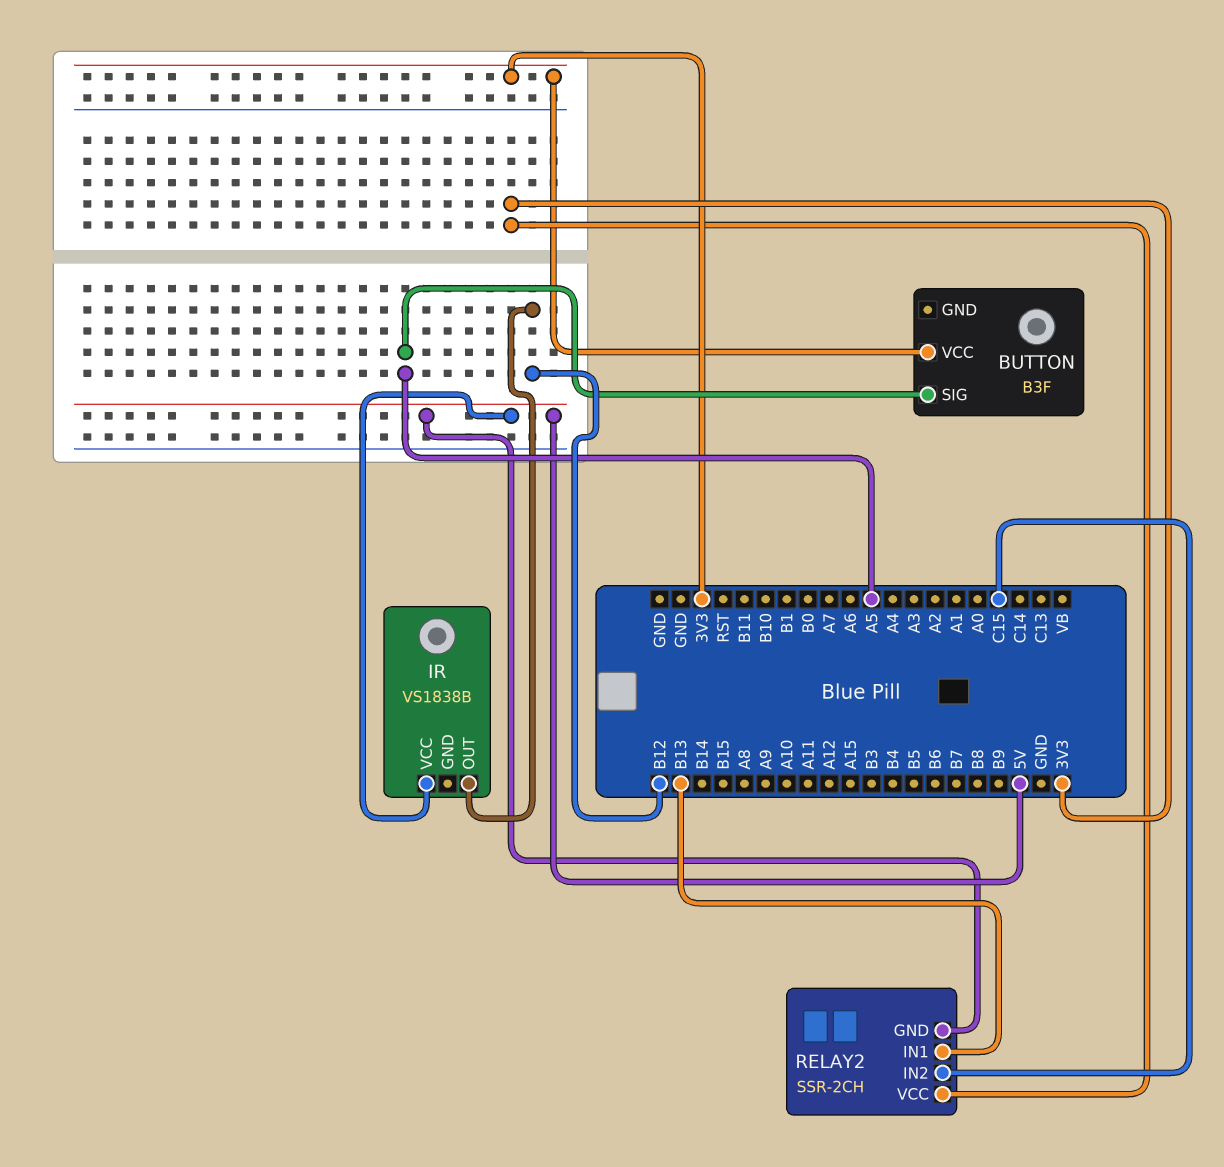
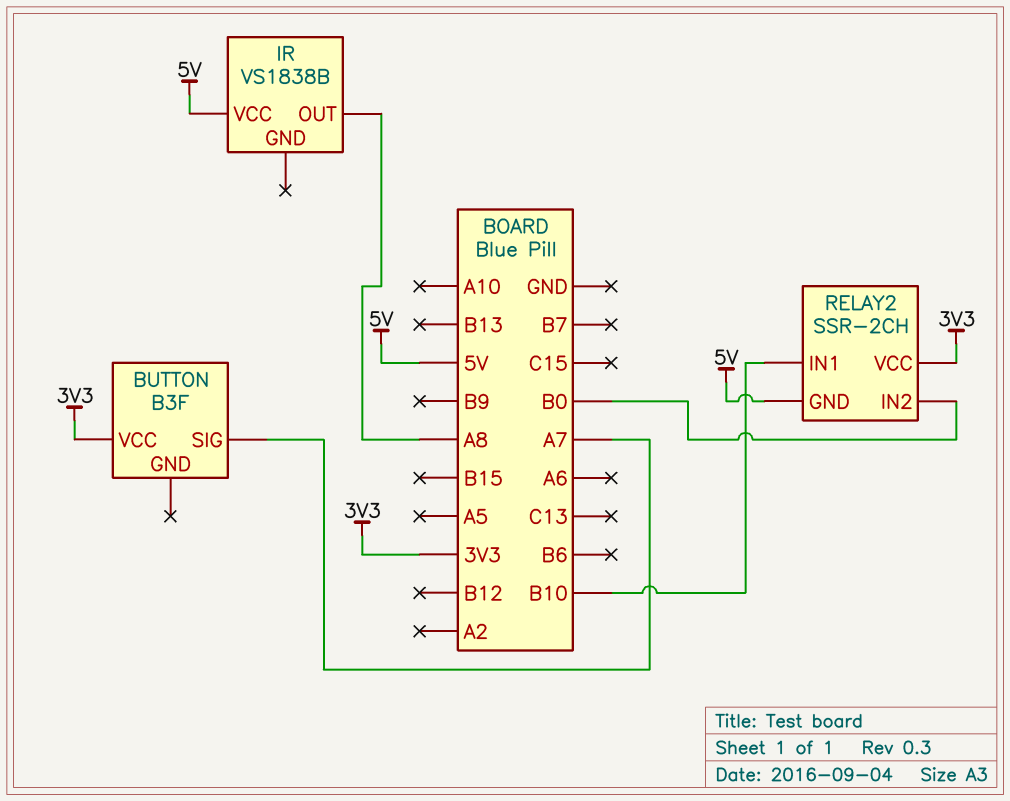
BUTTON pin SIG: A5 -> A7
IR pin OUT: B12 -> A8
RELAY2 pin IN1: B13 -> B10
RELAY2 pin IN2: C15 -> B0

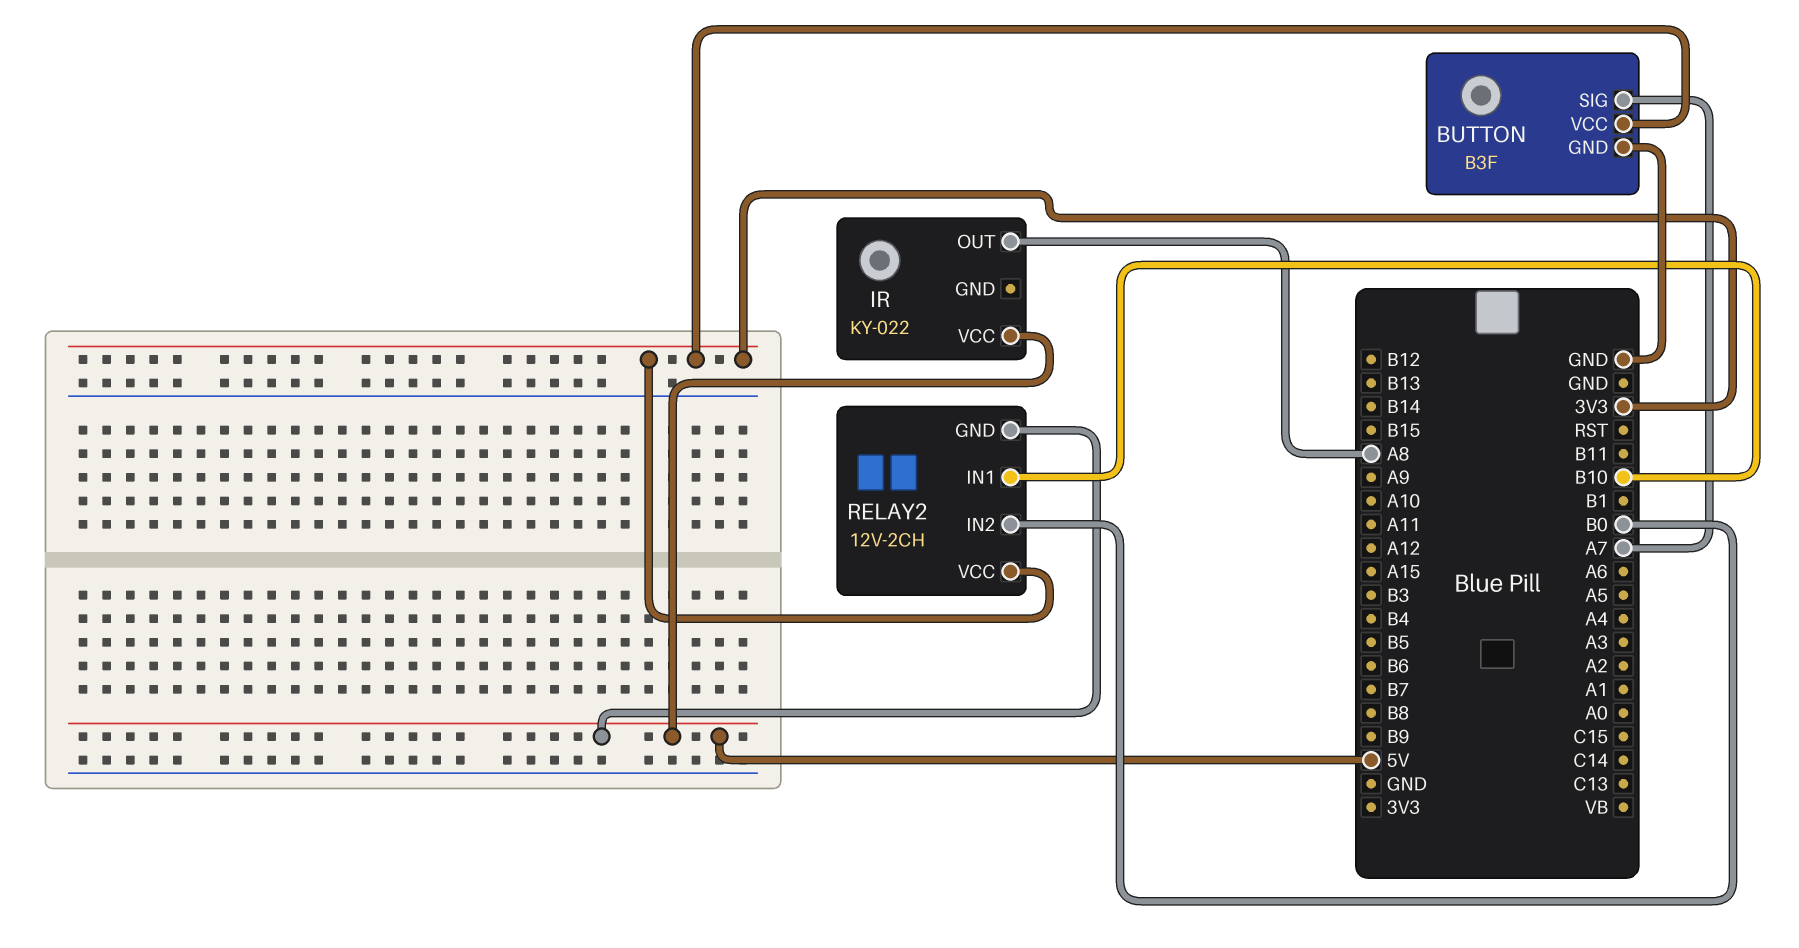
BUTTON pin GND: none -> GND
IR: VS1838B -> KY-022
RELAY2: SSR-2CH -> 12V-2CH

